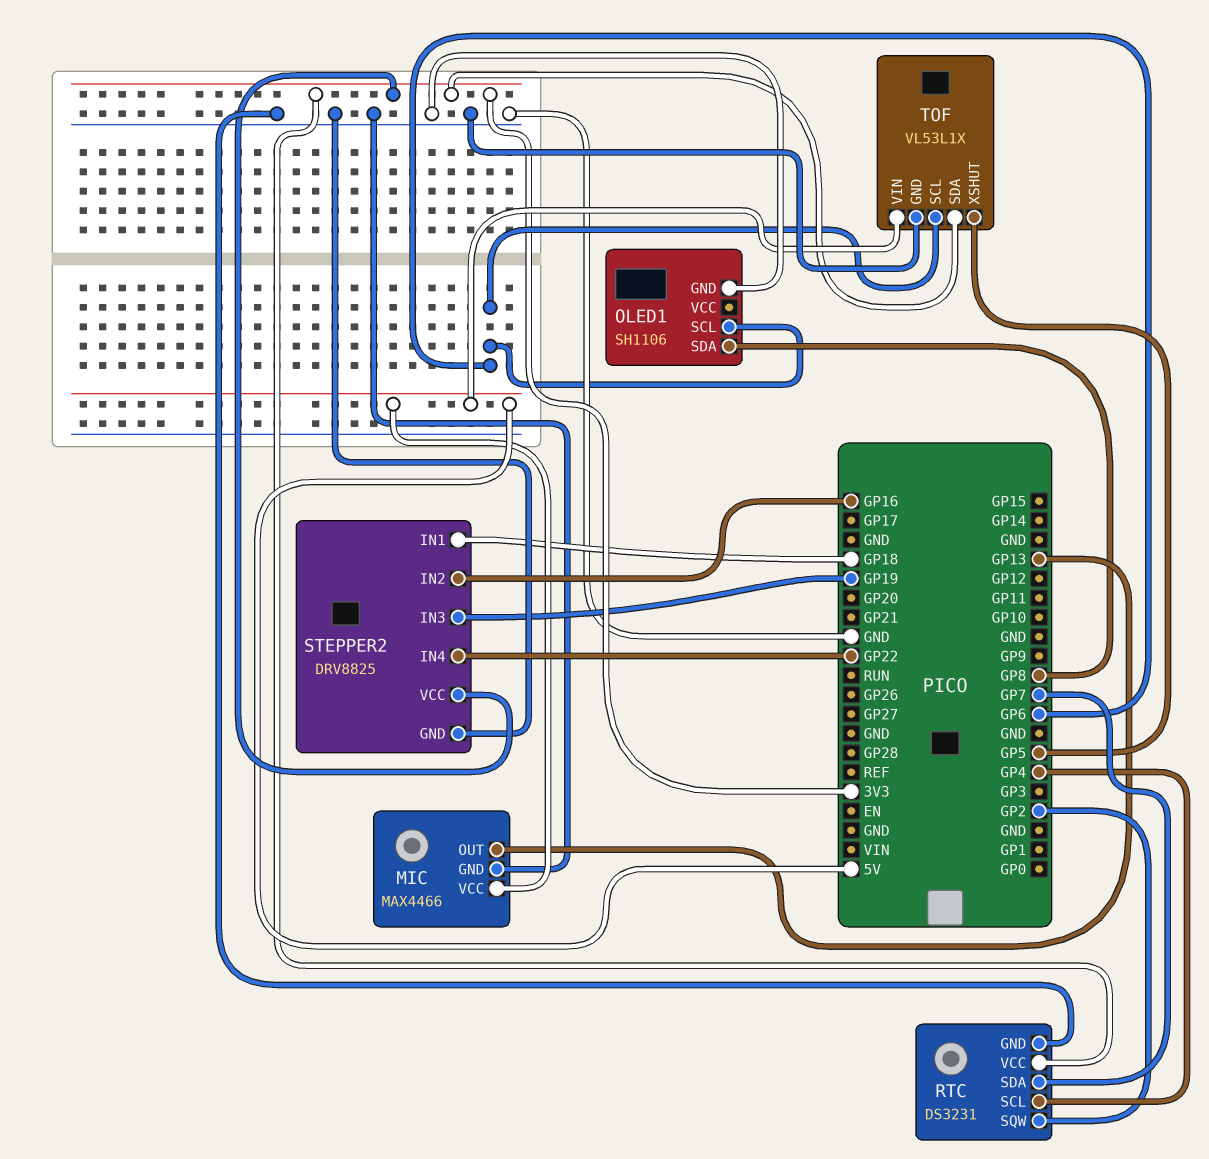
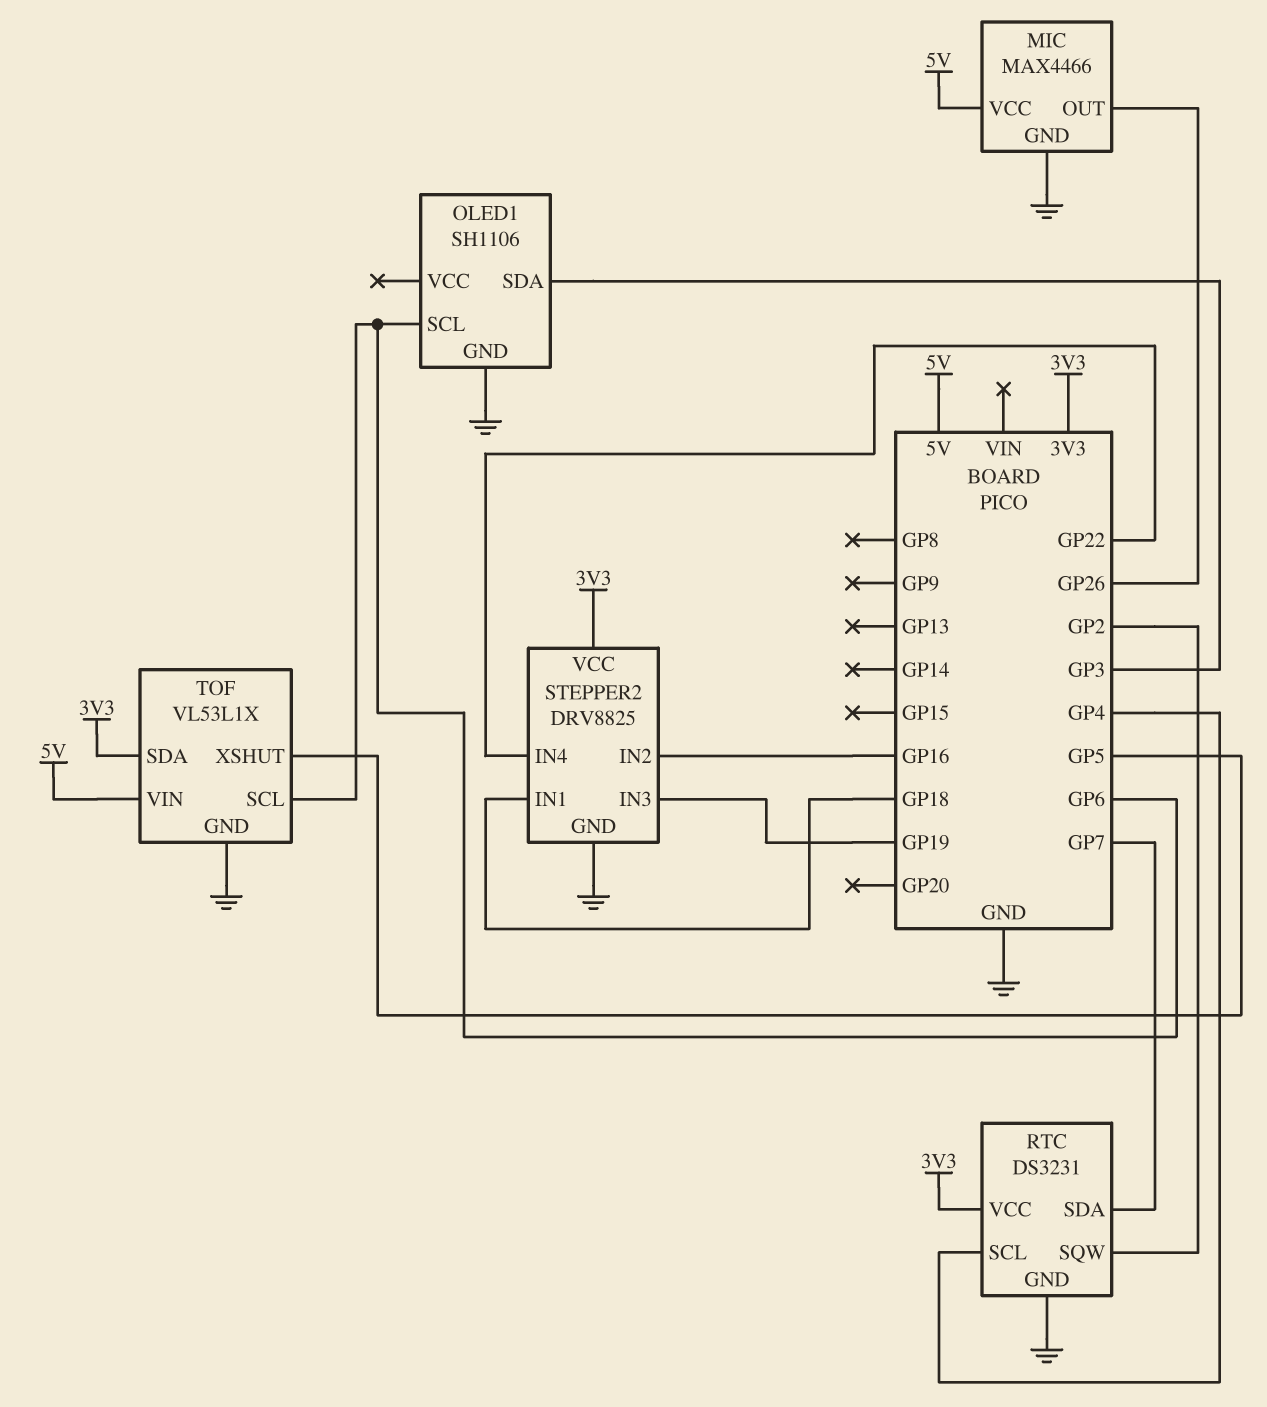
MIC pin OUT: GP13 -> GP26
OLED1 pin SDA: GP8 -> GP3

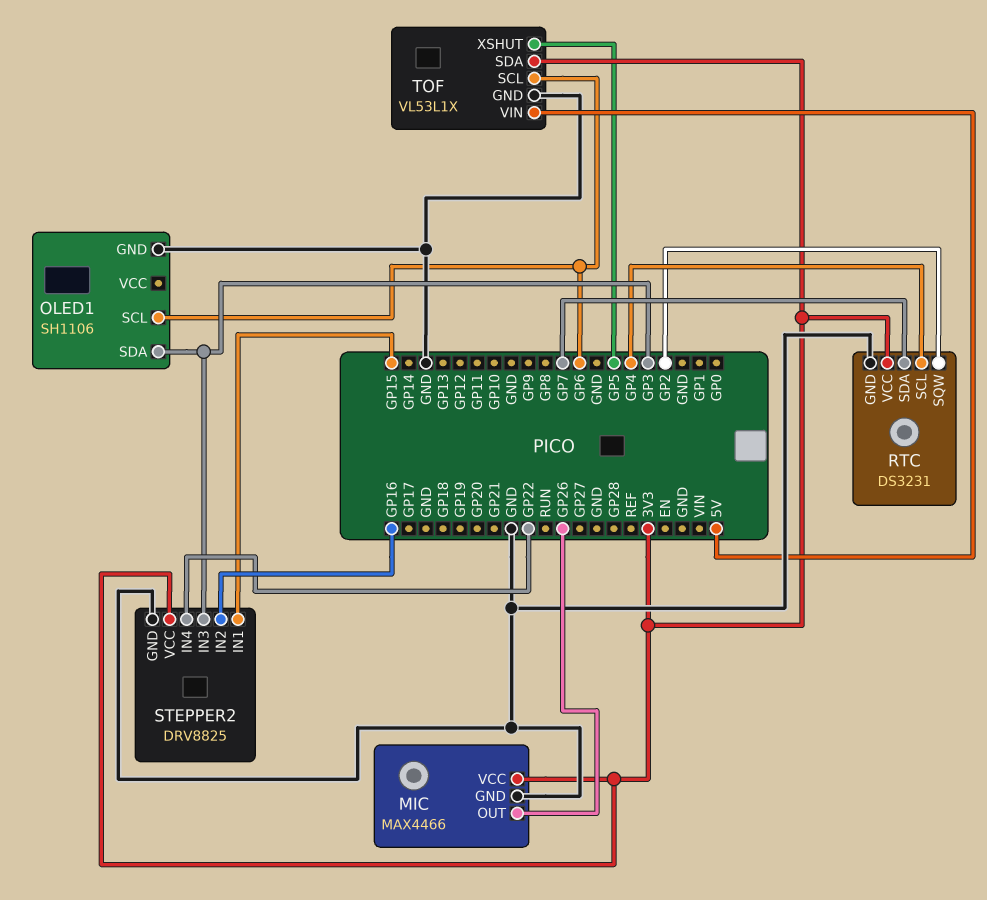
MIC pin VCC: 5V -> 3V3
STEPPER2 pin IN1: GP18 -> GP15
STEPPER2 pin IN3: GP19 -> GP3

